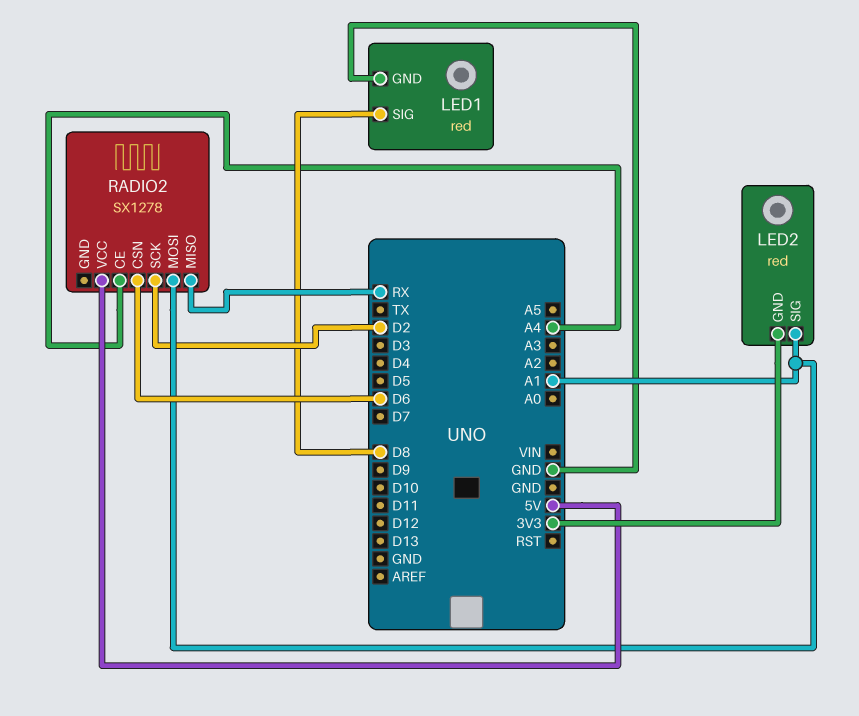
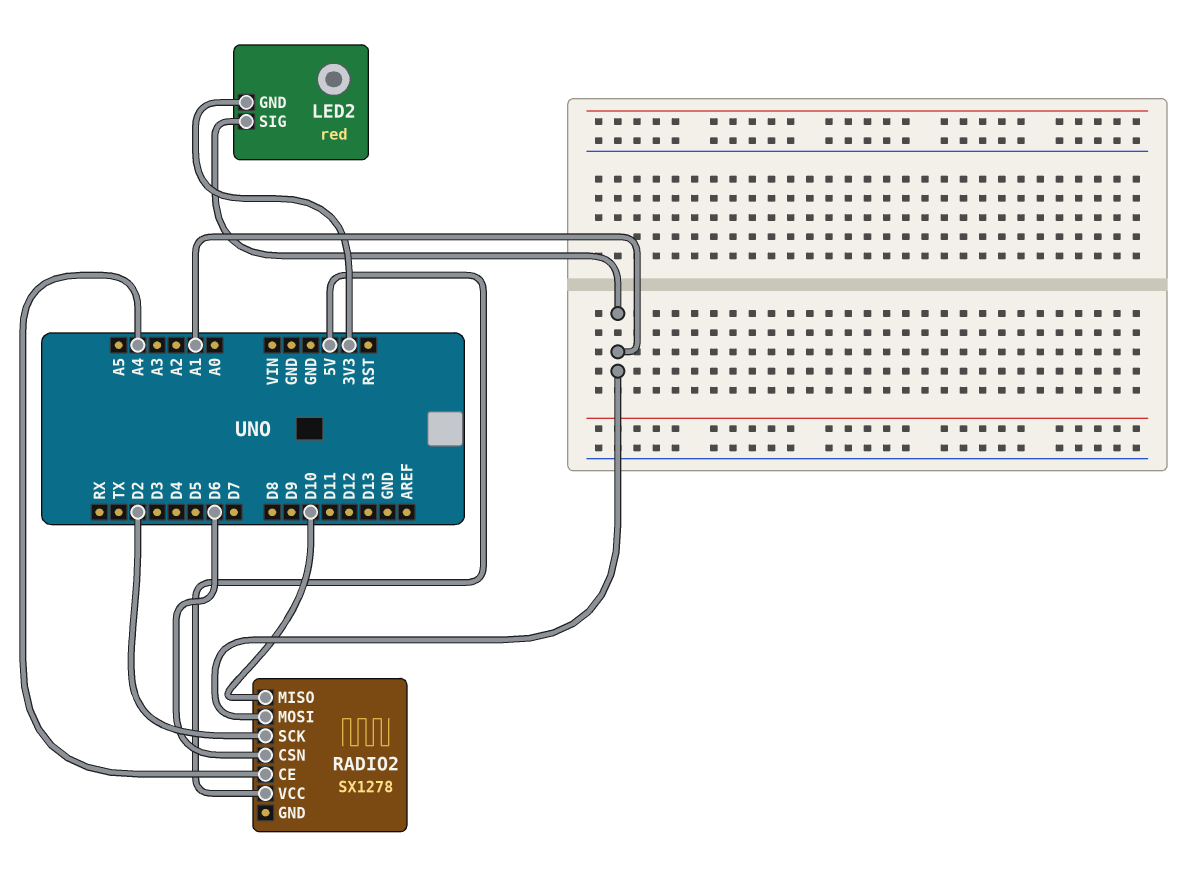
LED1: red -> none
LED1 pin GND: GND -> none
LED1 pin SIG: D8 -> none
RADIO2 pin MISO: RX -> D10

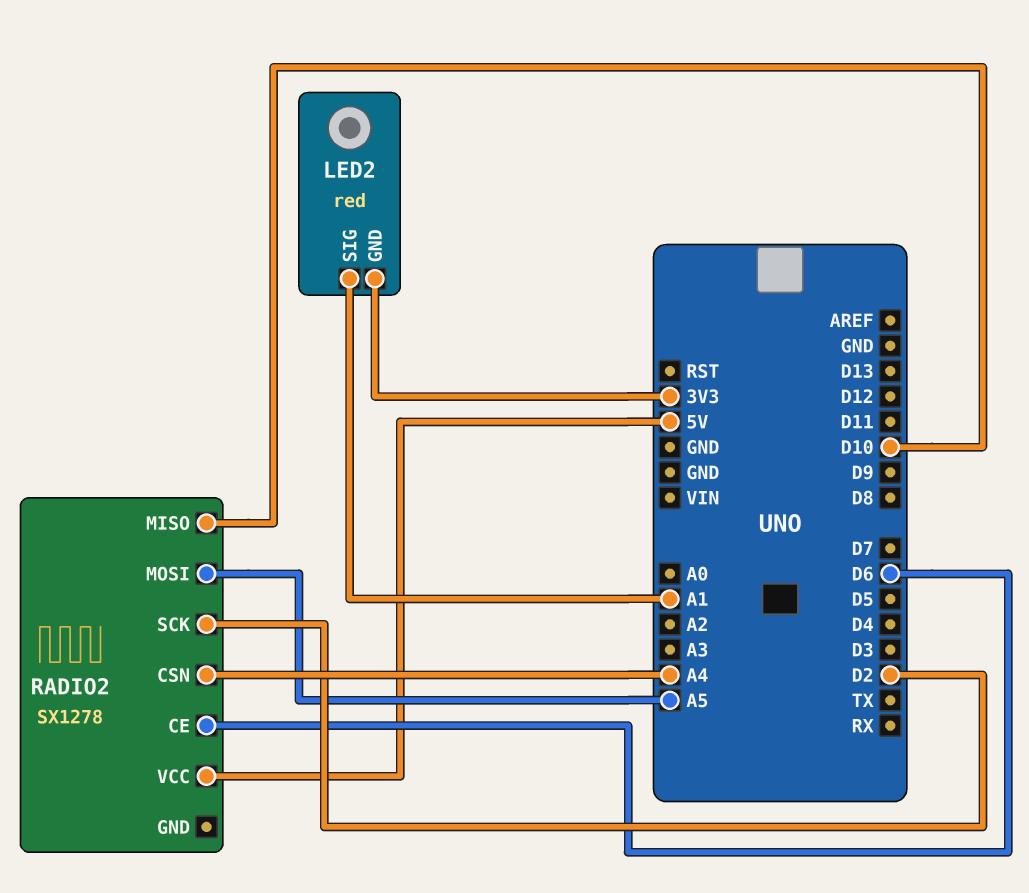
RADIO2 pin CE: A4 -> D6
RADIO2 pin CSN: D6 -> A4
RADIO2 pin MOSI: A1 -> A5

